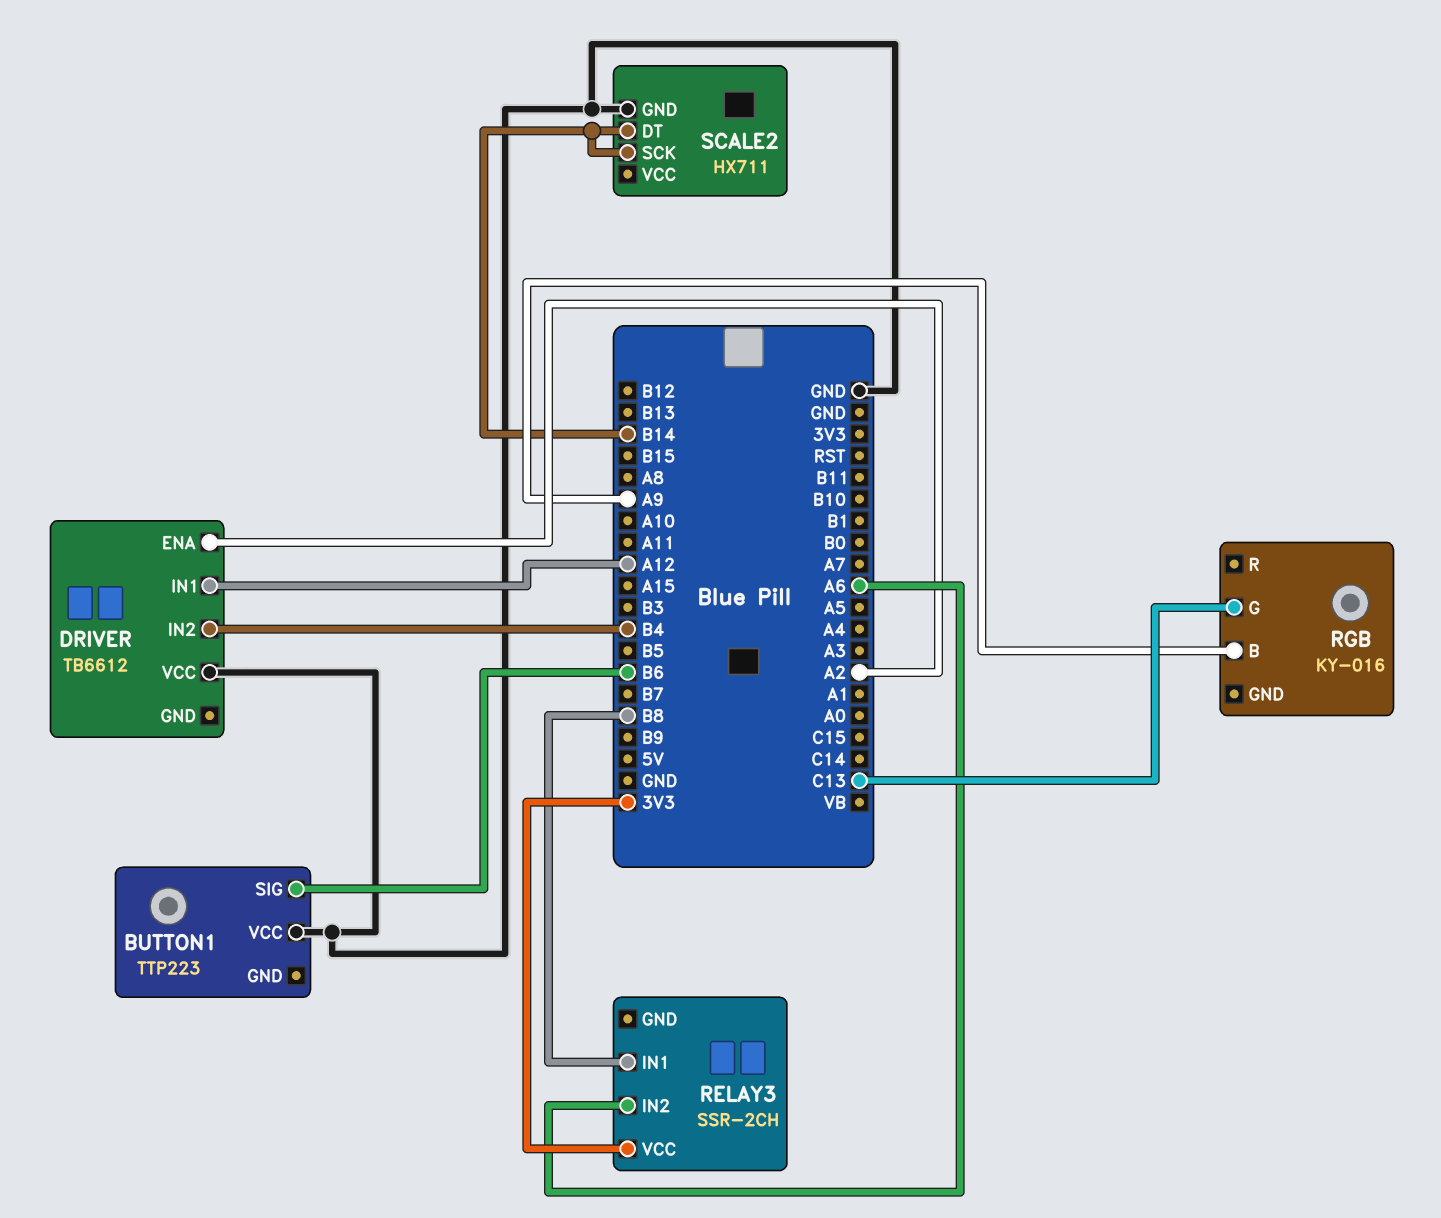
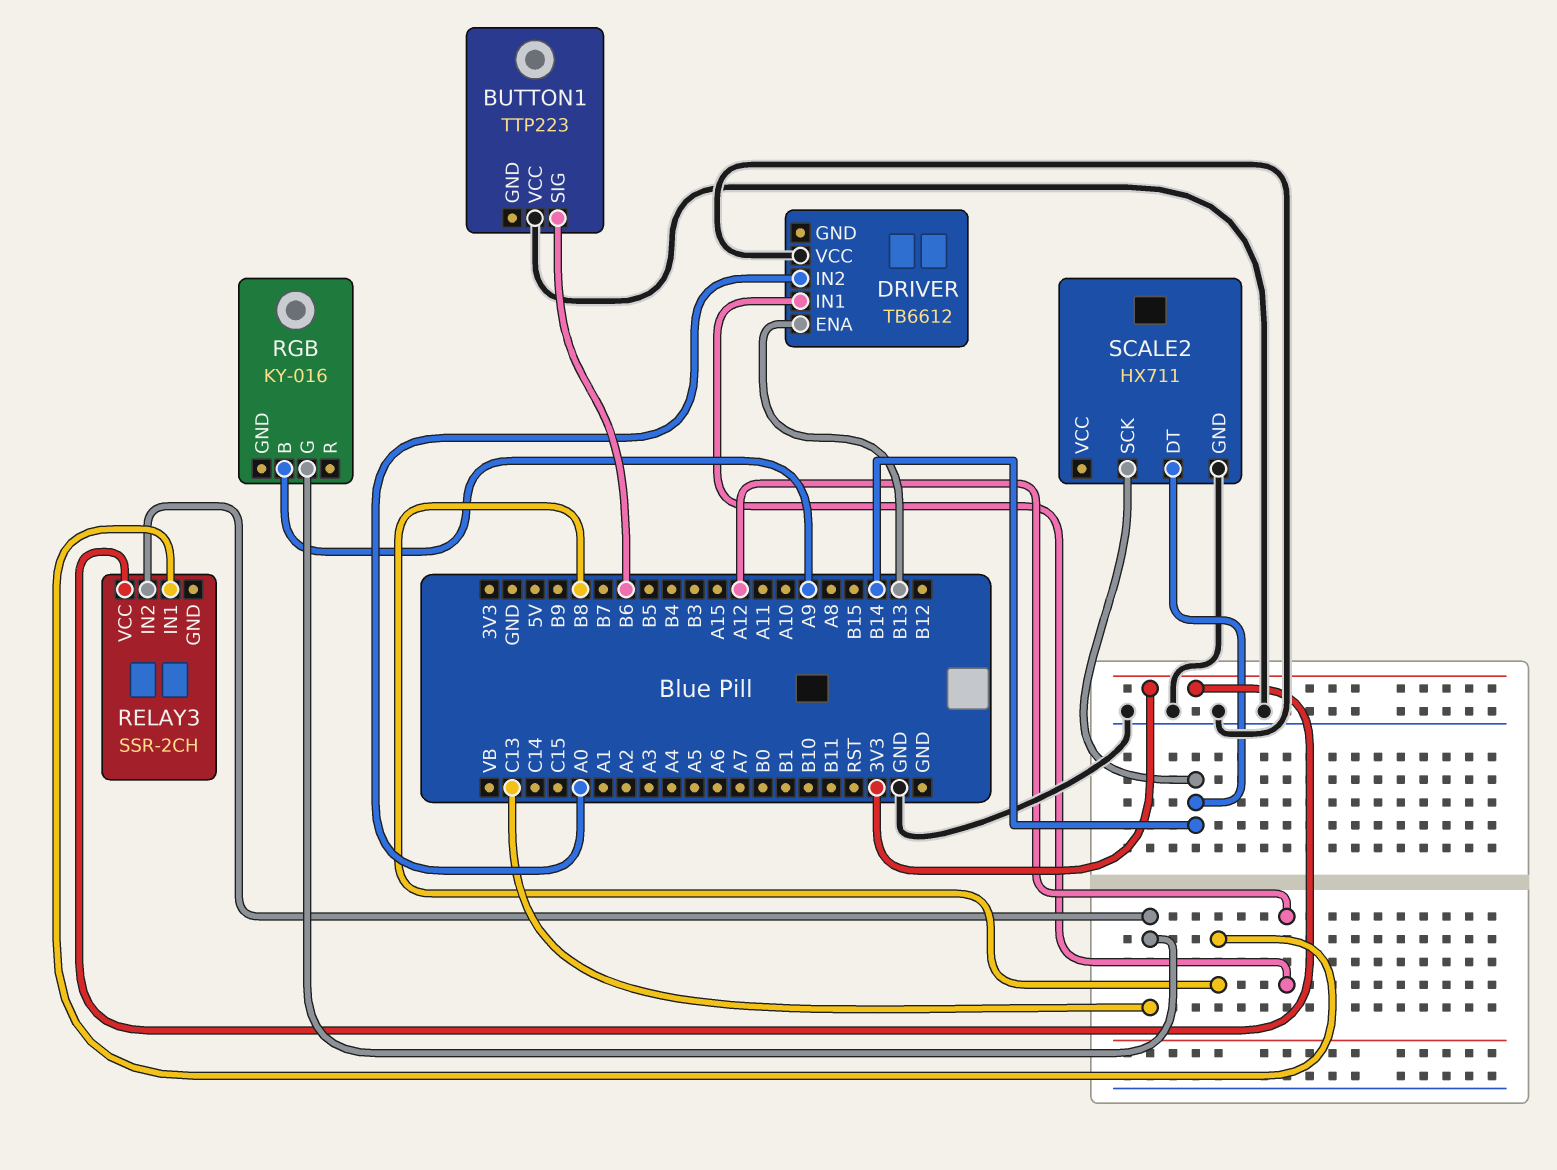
DRIVER pin ENA: A2 -> B13
DRIVER pin IN2: B4 -> A0
RELAY3 pin IN2: A6 -> C13

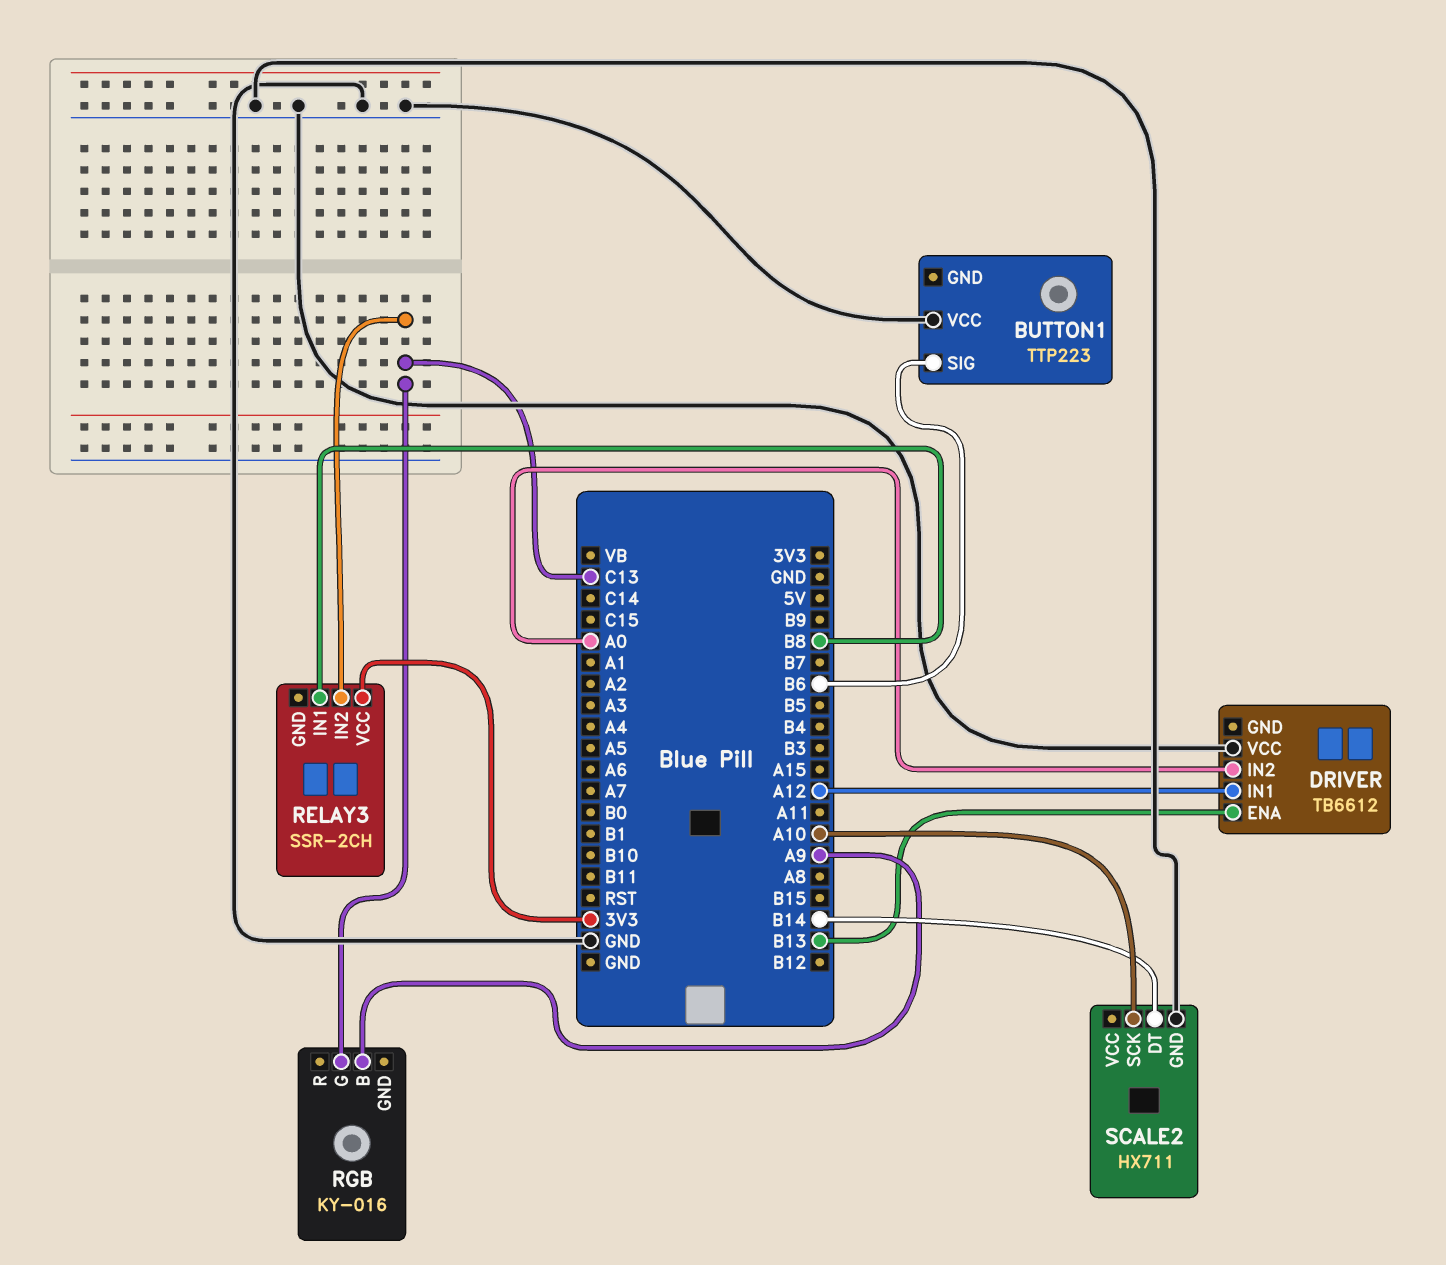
SCALE2 pin SCK: B14 -> A10

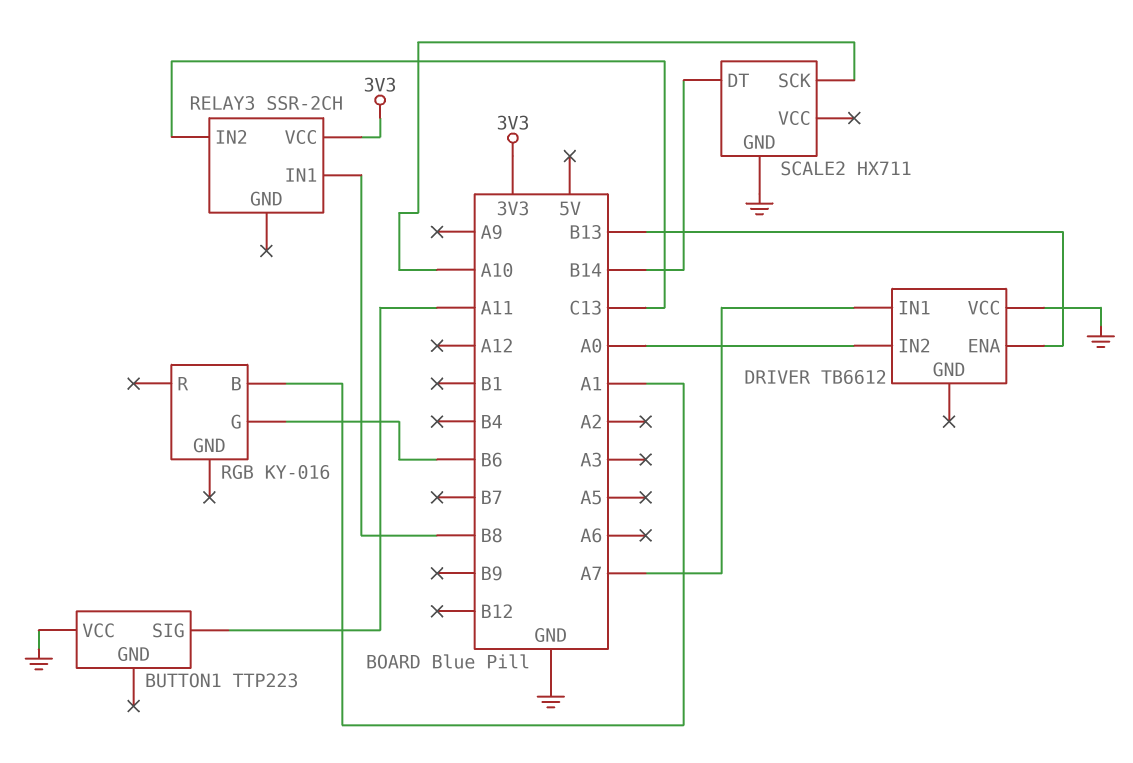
BUTTON1 pin SIG: B6 -> A11
DRIVER pin IN1: A12 -> A7
RGB pin B: A9 -> A1
RGB pin G: C13 -> B6

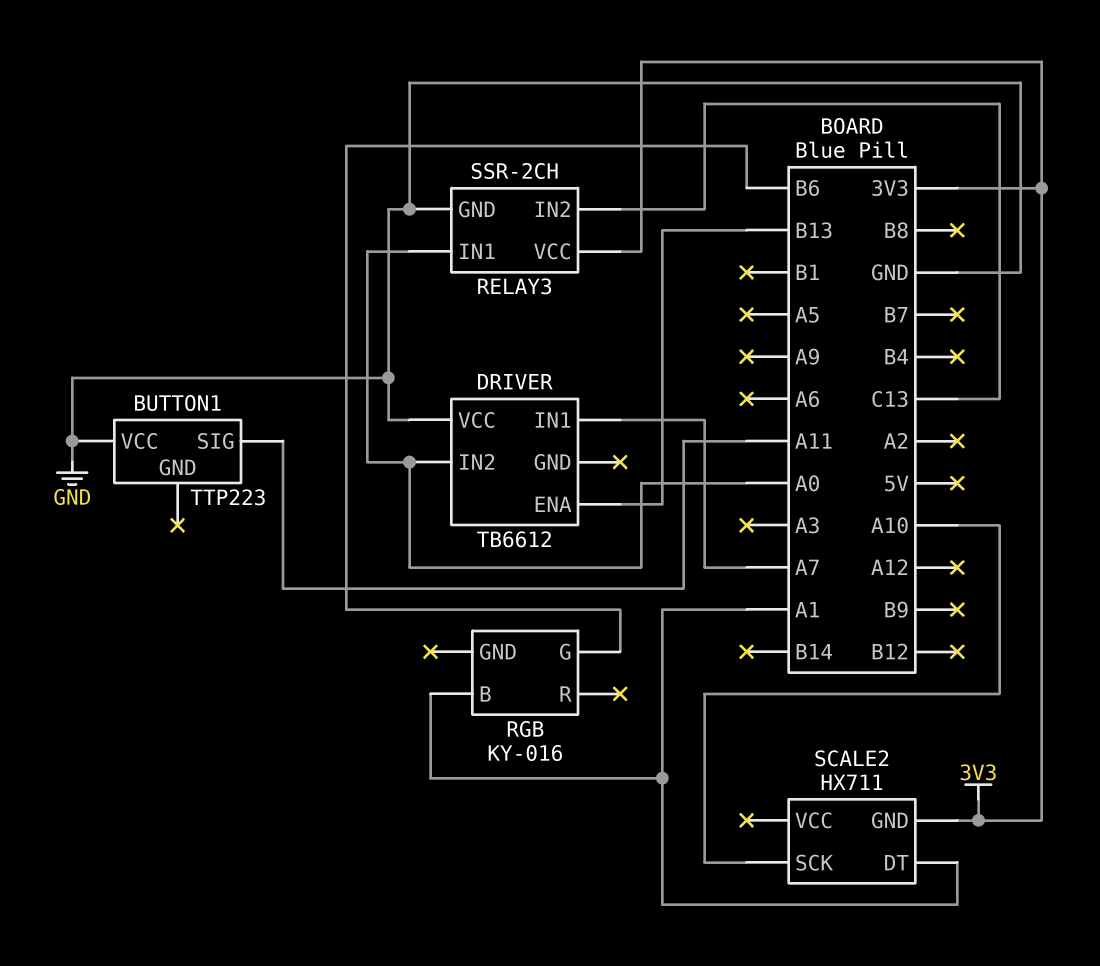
RELAY3 pin GND: none -> GND
RELAY3 pin IN1: B8 -> A0
SCALE2 pin DT: B14 -> A1
SCALE2 pin GND: GND -> 3V3

